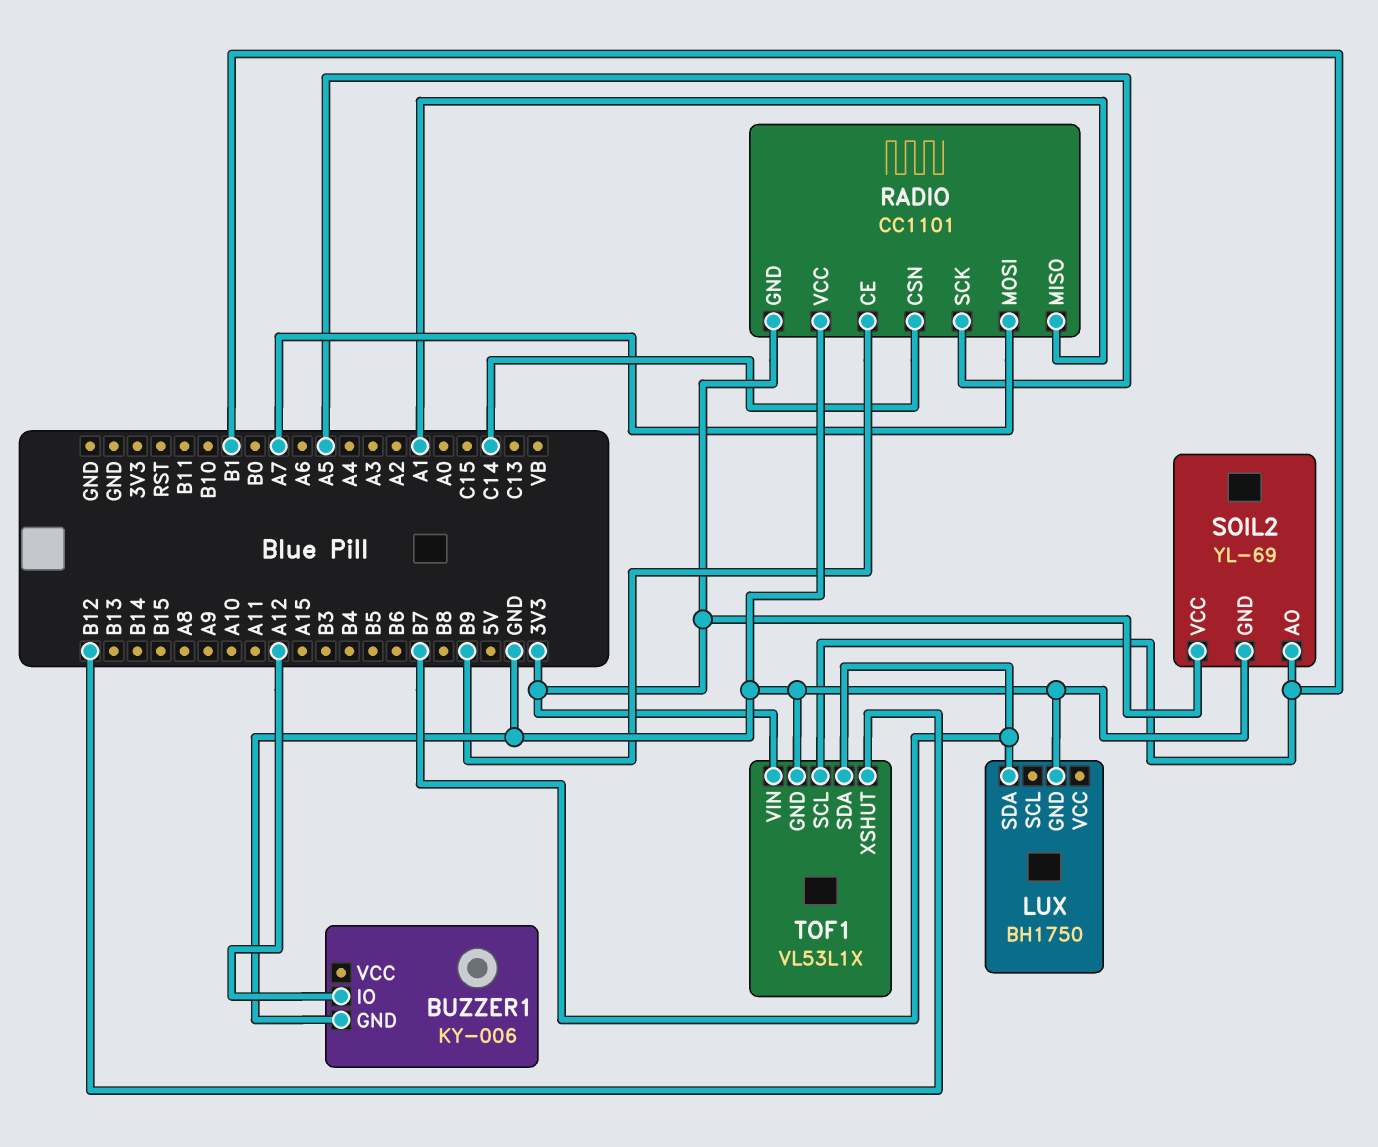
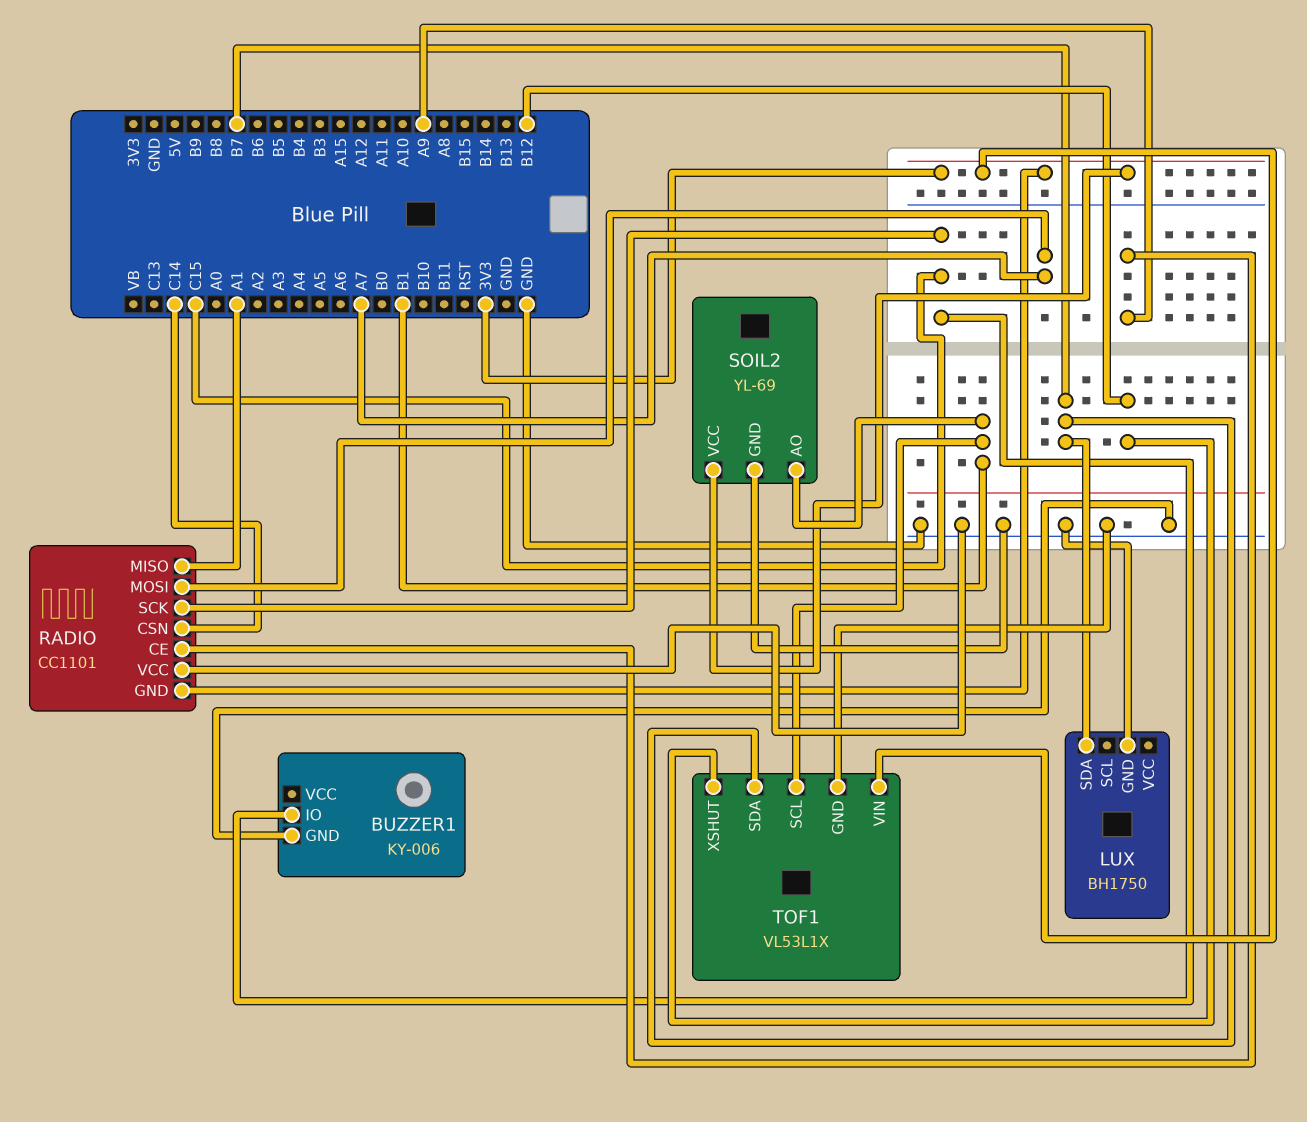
BUZZER1 pin IO: A12 -> C15
RADIO pin CE: B9 -> A9
RADIO pin SCK: A5 -> C15

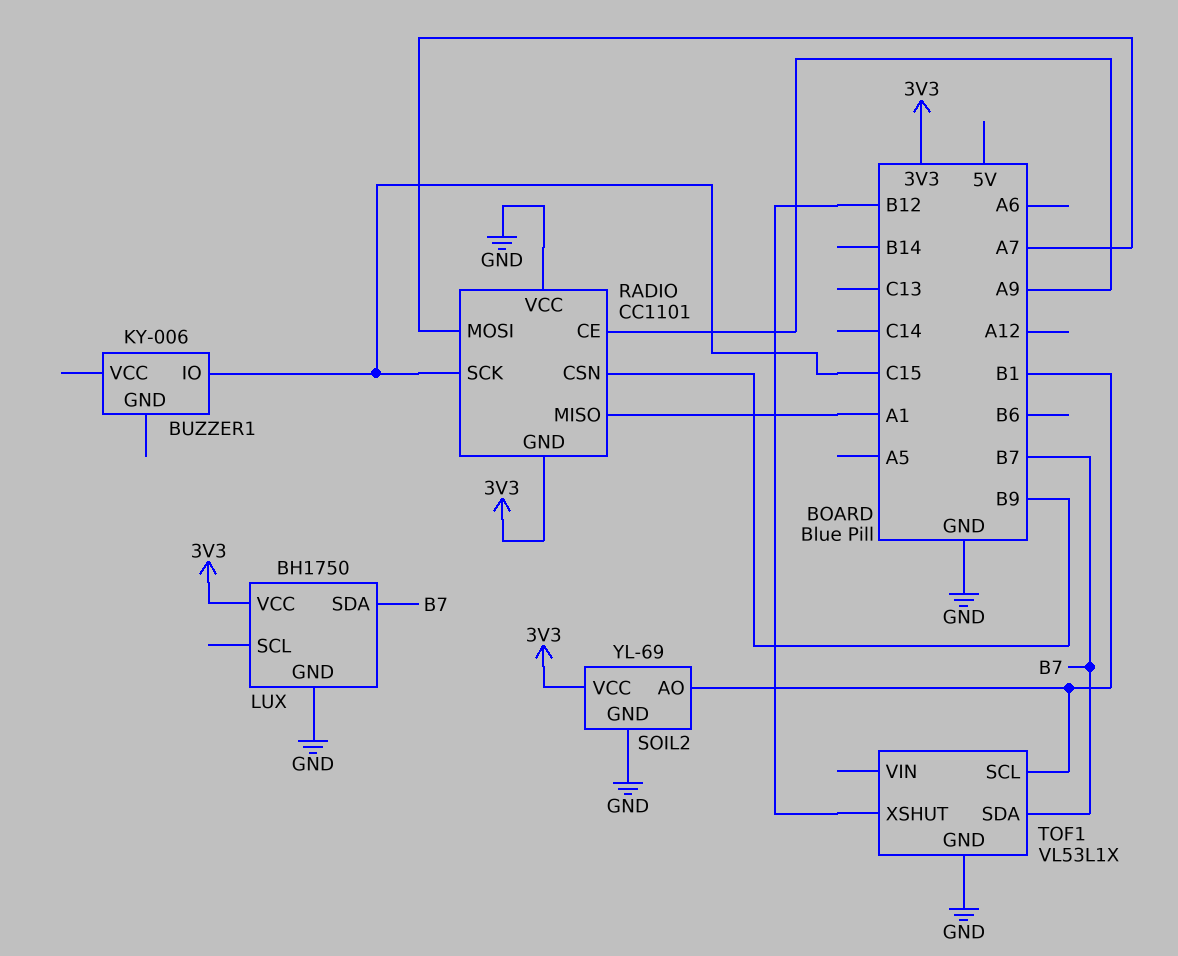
BUZZER1 pin GND: GND -> none
LUX pin VCC: none -> 3V3
RADIO pin CSN: C14 -> B9
TOF1 pin VIN: 3V3 -> none

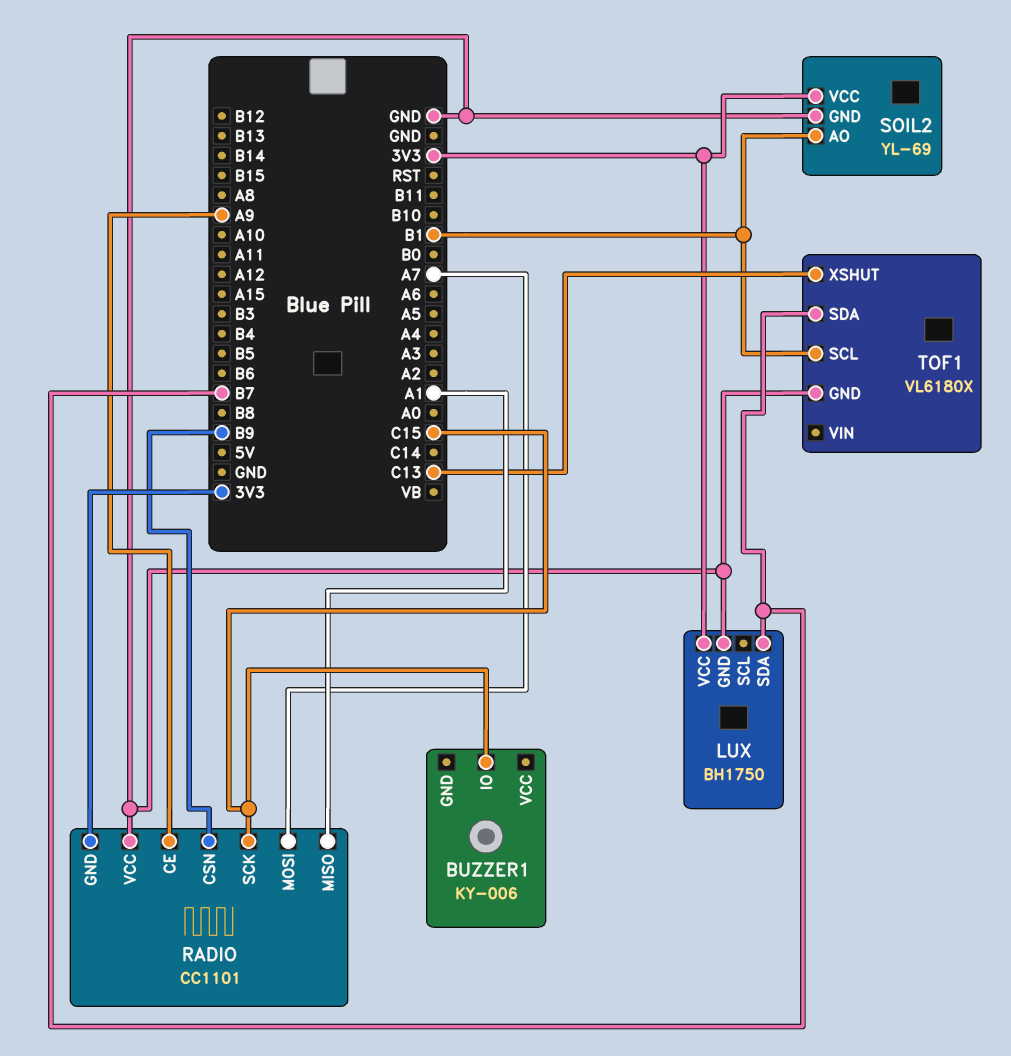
TOF1: VL53L1X -> VL6180X
TOF1 pin XSHUT: B12 -> C13

